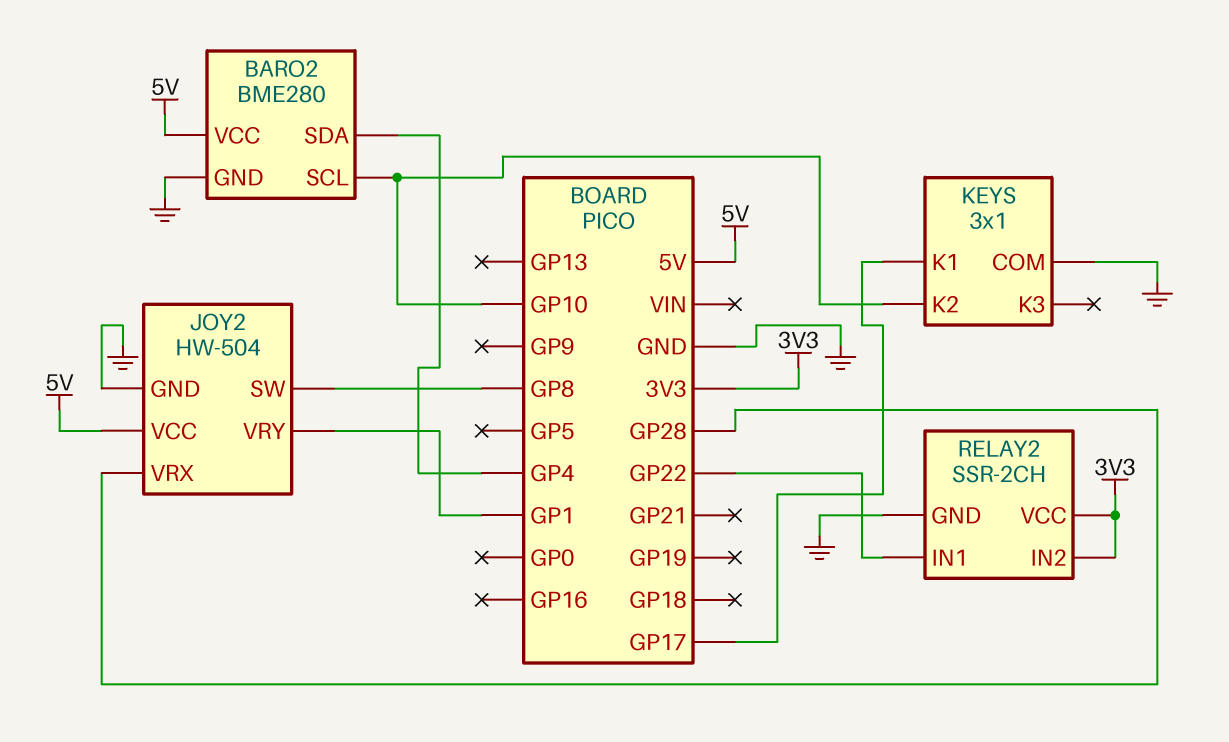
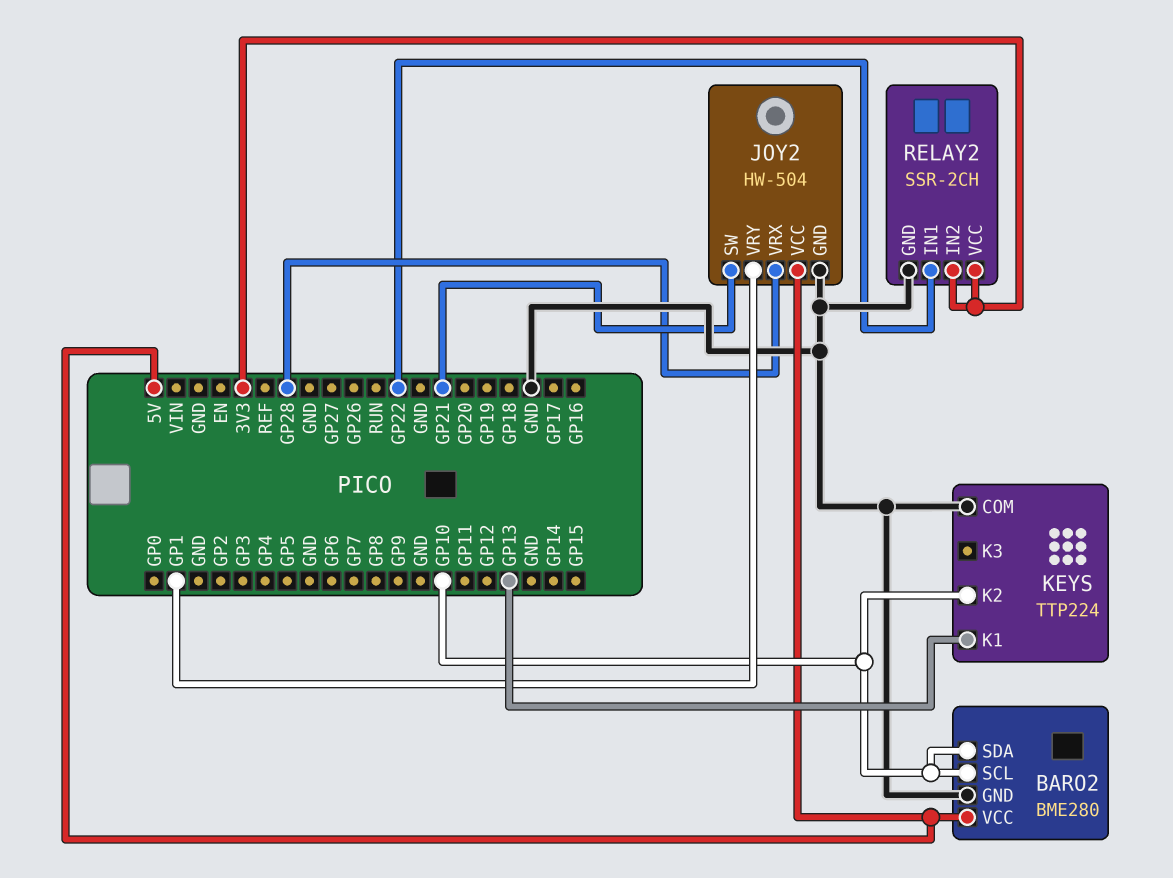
BARO2 pin SDA: GP4 -> GP10
JOY2 pin SW: GP8 -> GP21
KEYS: 3x1 -> TTP224
KEYS pin K1: GP17 -> GP13

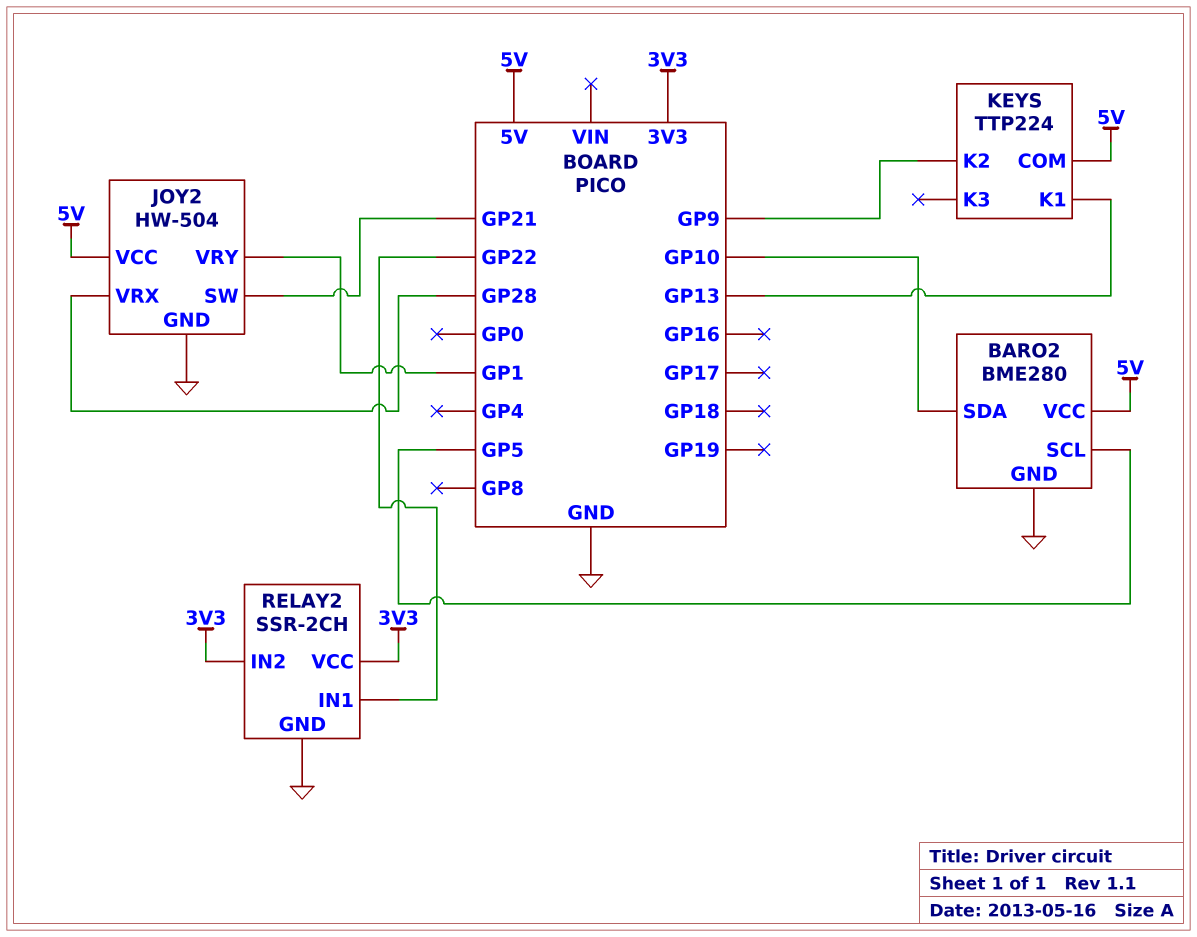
BARO2 pin SCL: GP10 -> GP5
KEYS pin COM: GND -> 5V
KEYS pin K2: GP10 -> GP9

